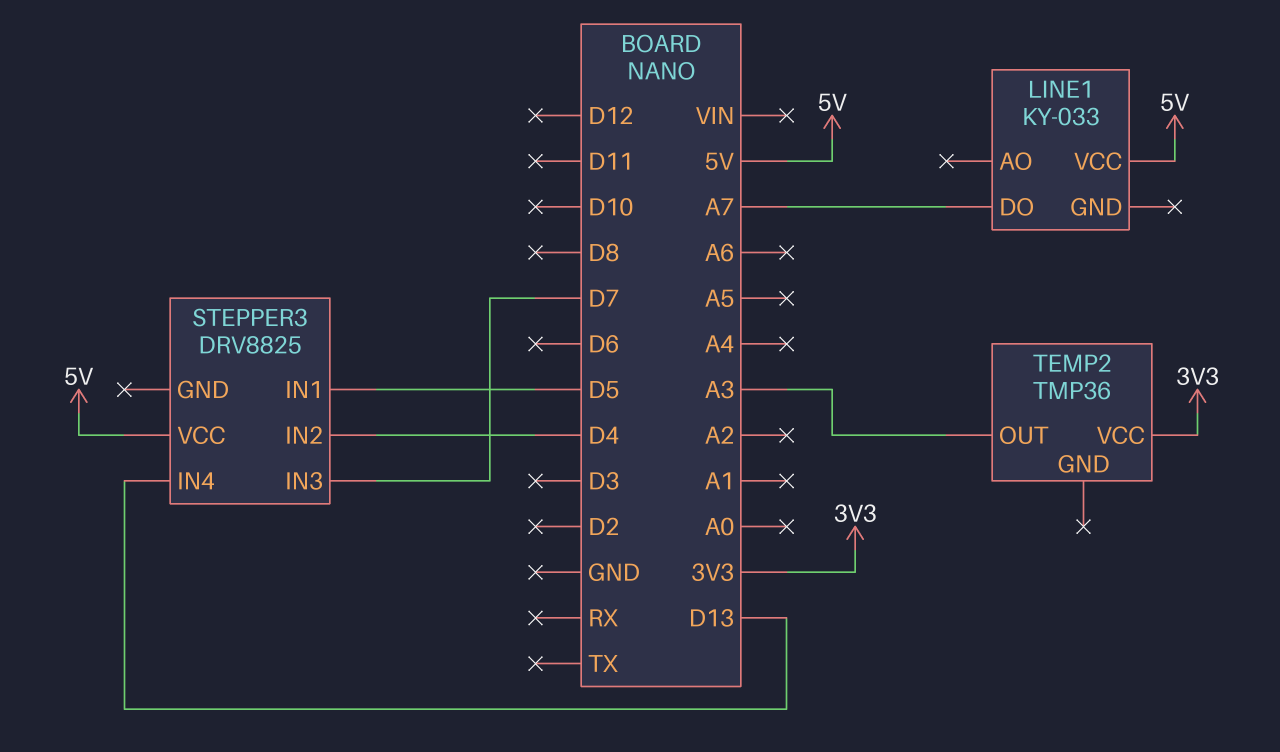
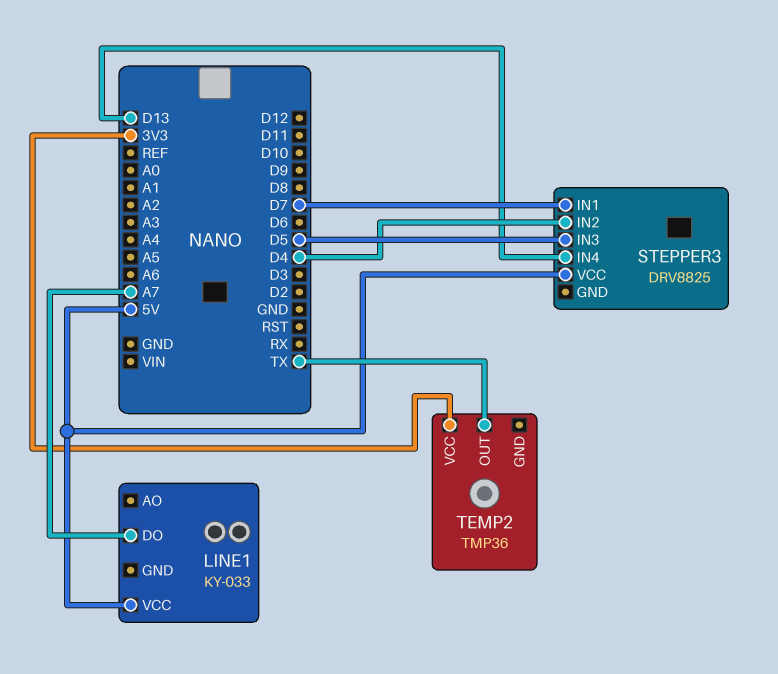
STEPPER3 pin IN1: D5 -> D7
STEPPER3 pin IN3: D7 -> D5
TEMP2 pin OUT: A3 -> TX

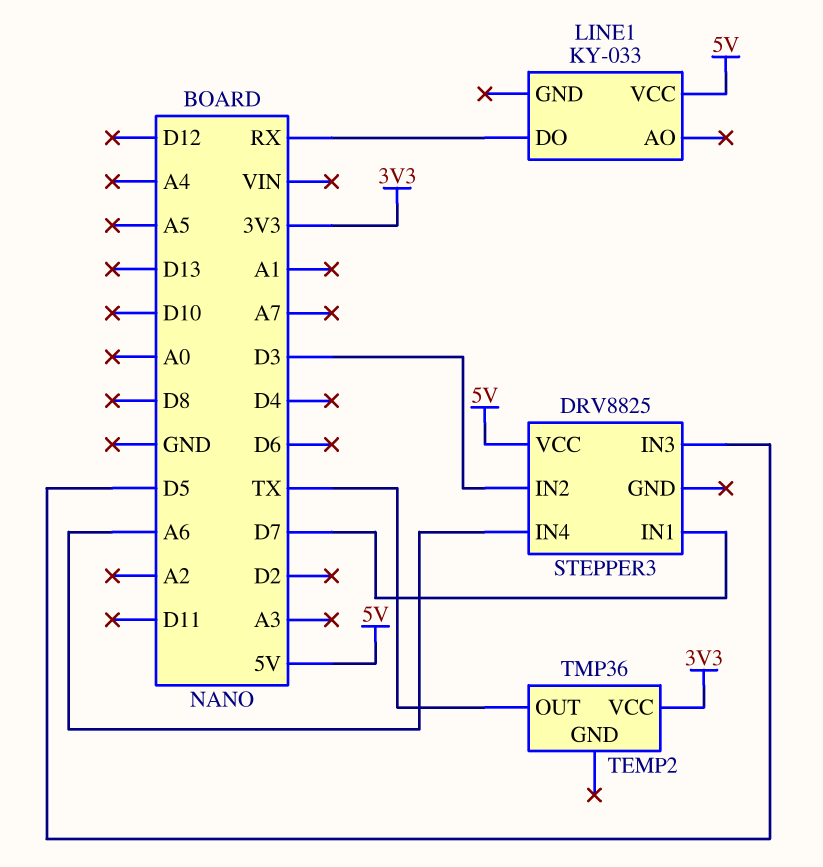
LINE1 pin DO: A7 -> RX
STEPPER3 pin IN2: D4 -> D3
STEPPER3 pin IN4: D13 -> A6

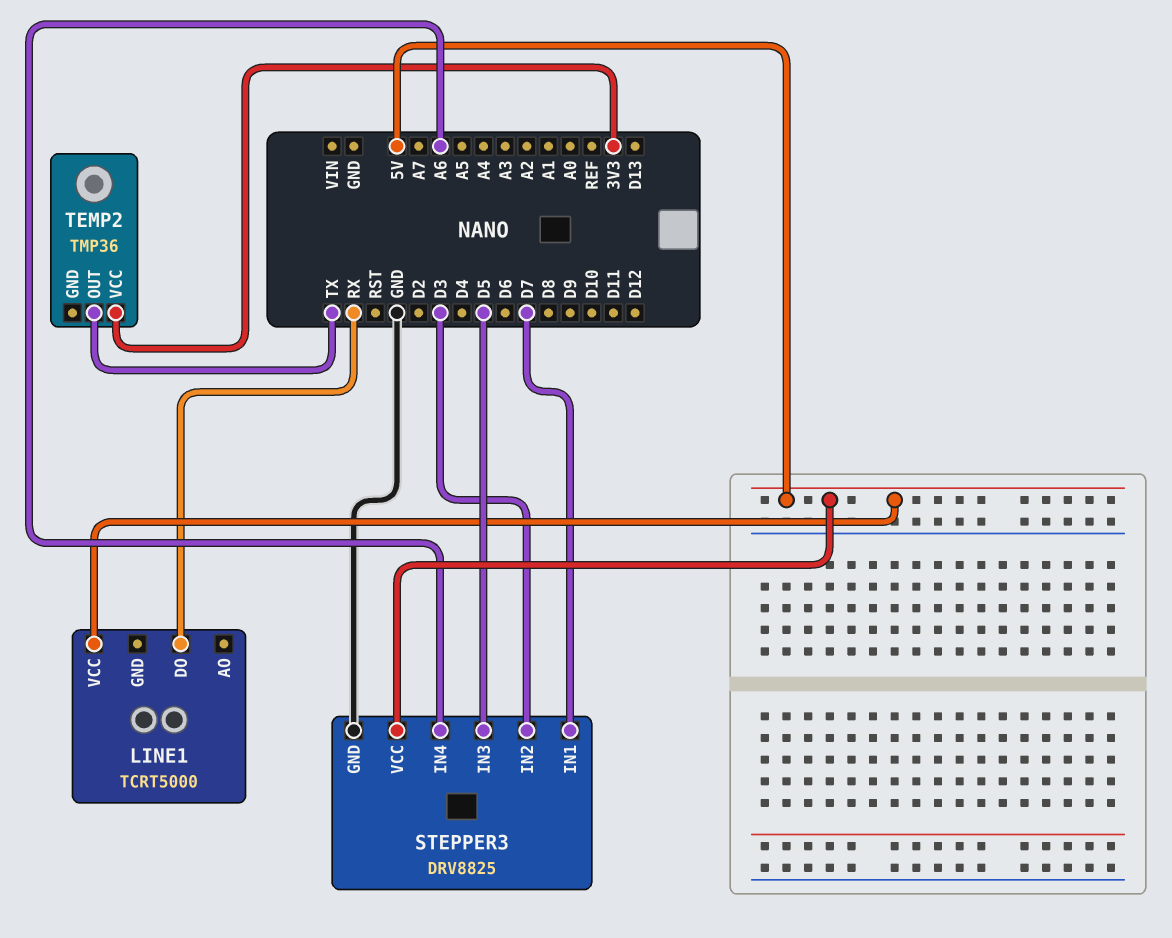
LINE1: KY-033 -> TCRT5000
STEPPER3 pin GND: none -> GND

